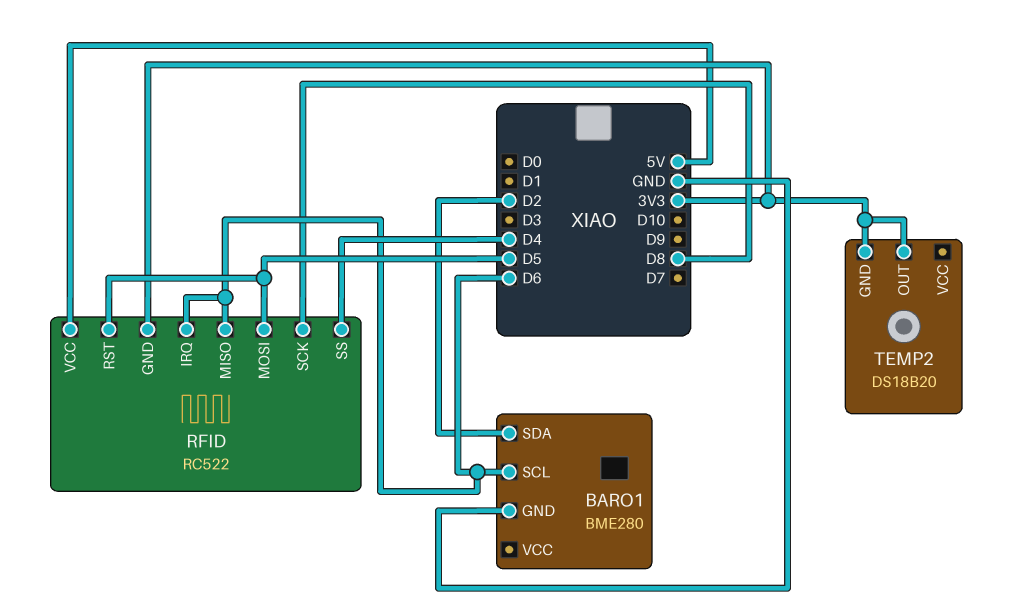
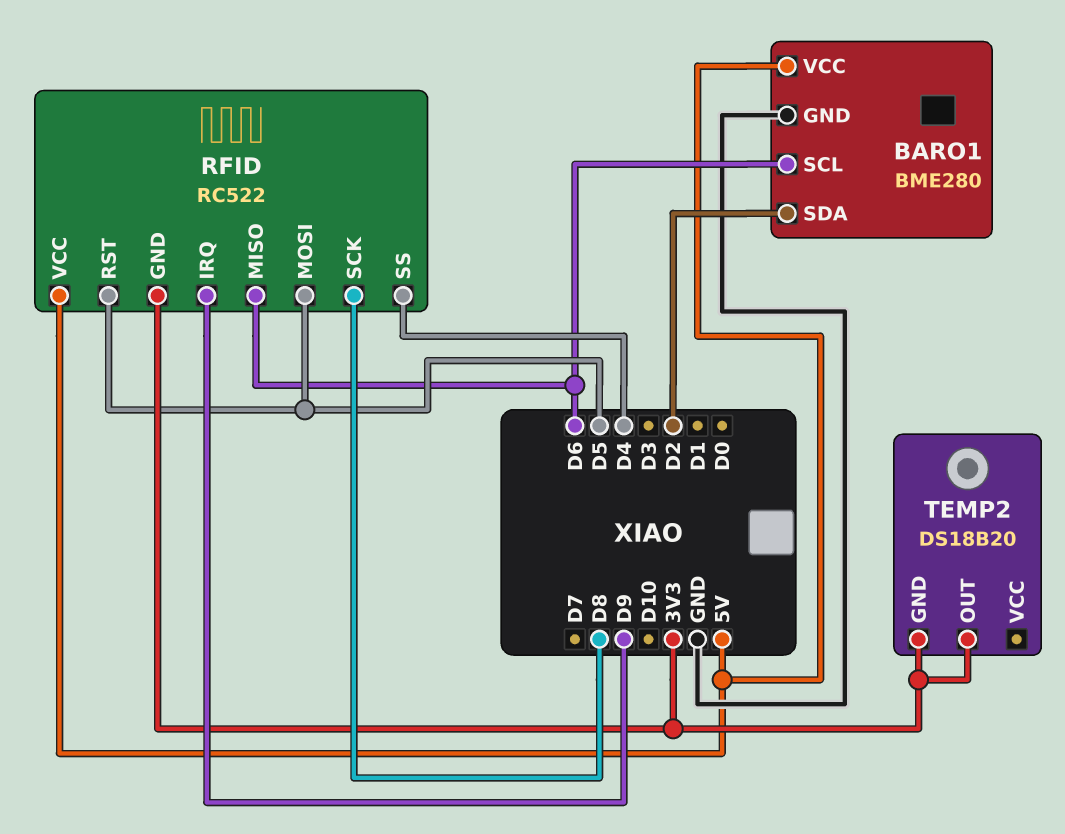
BARO1 pin VCC: none -> 5V
RFID pin IRQ: D6 -> D9

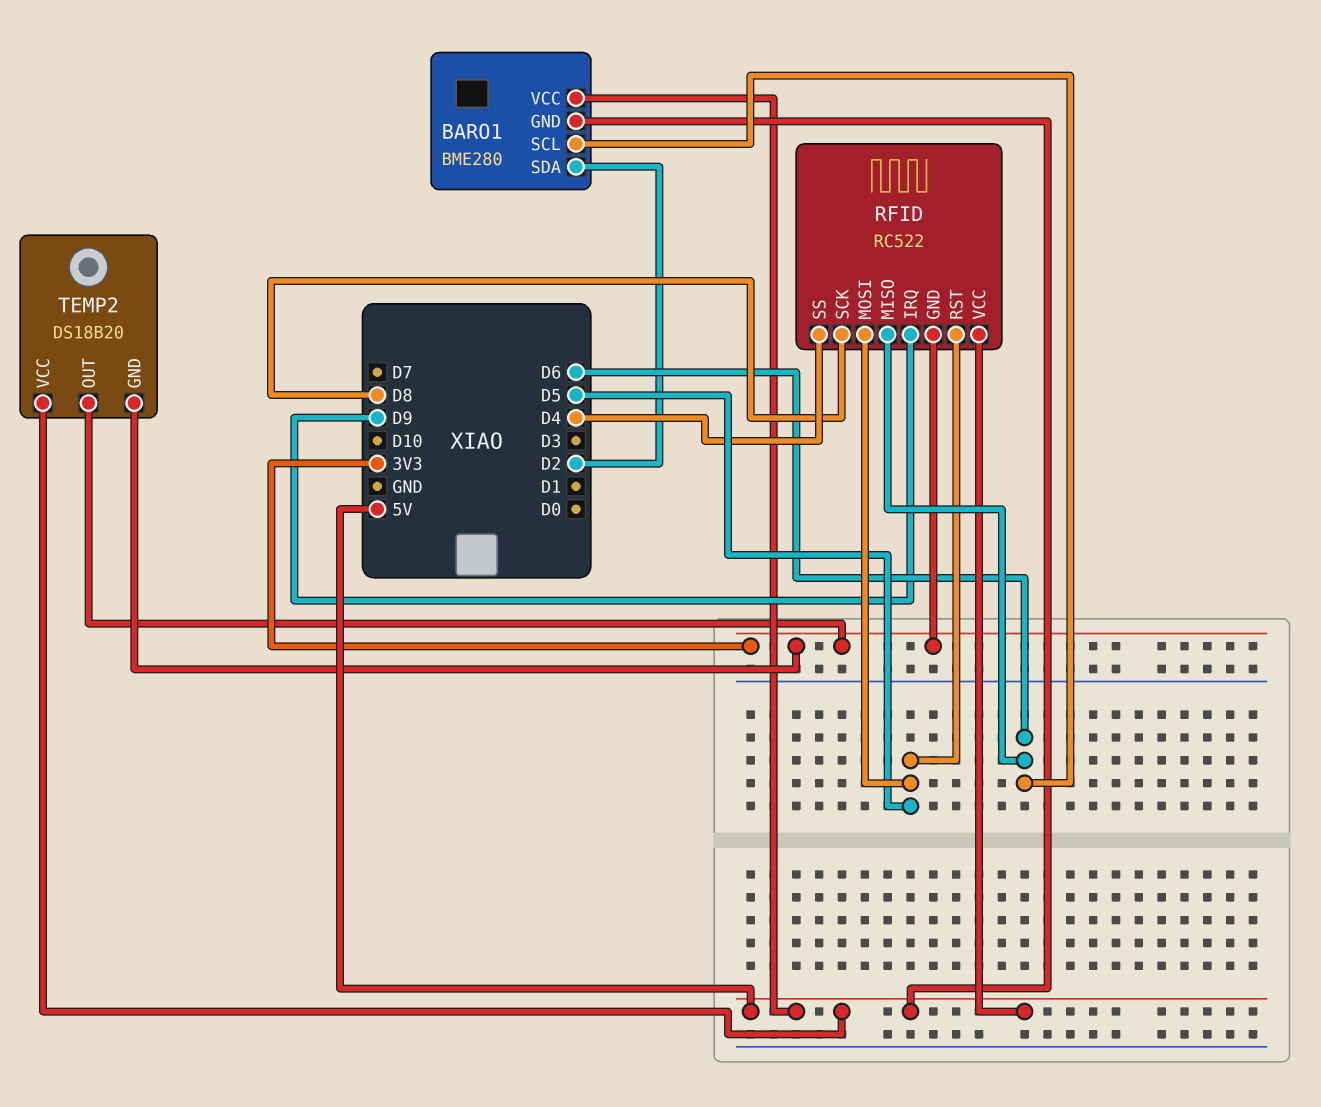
BARO1 pin GND: GND -> 5V
TEMP2 pin VCC: none -> 5V

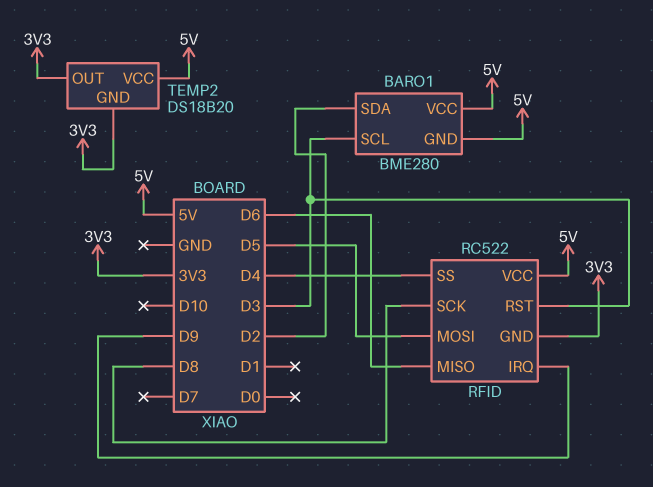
BARO1 pin SCL: D6 -> D3
RFID pin RST: D5 -> D3

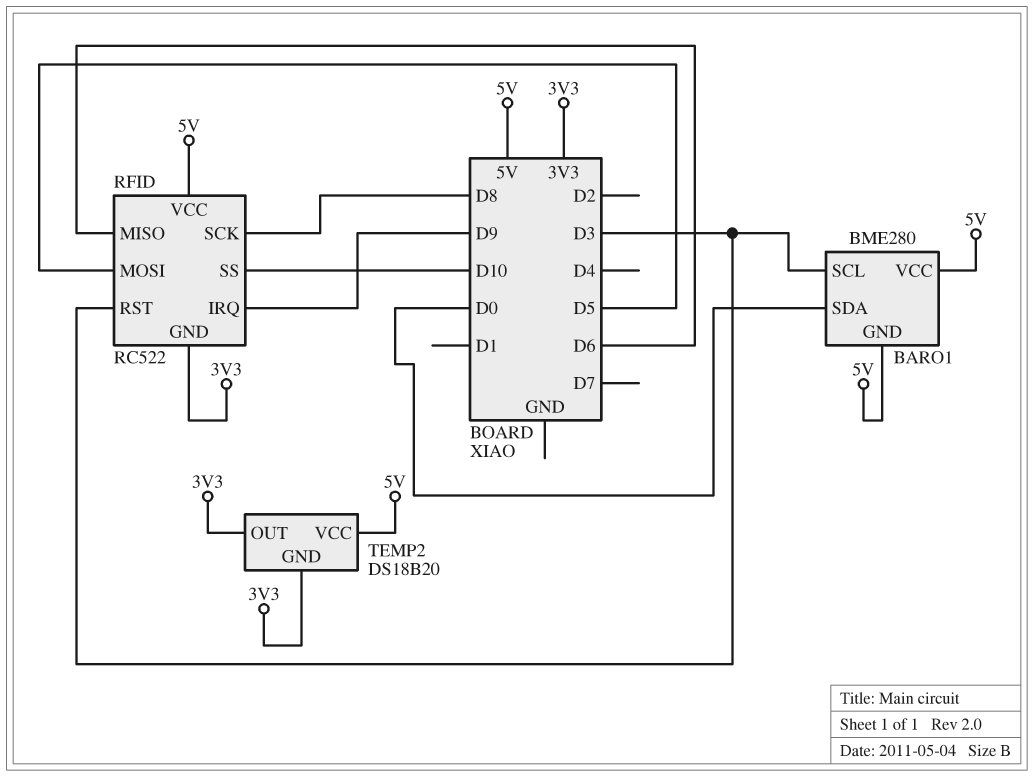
BARO1 pin SDA: D2 -> D0
RFID pin SS: D4 -> D10

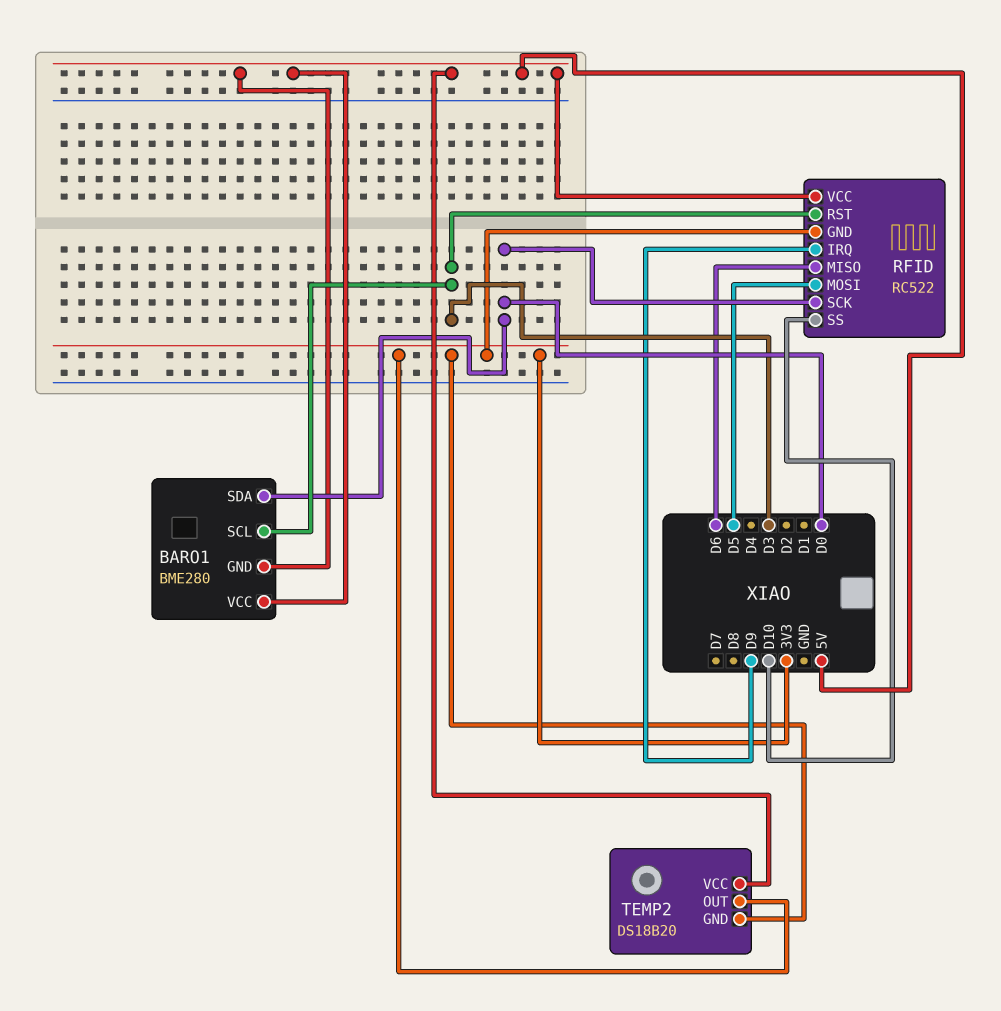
RFID pin SCK: D8 -> D0

